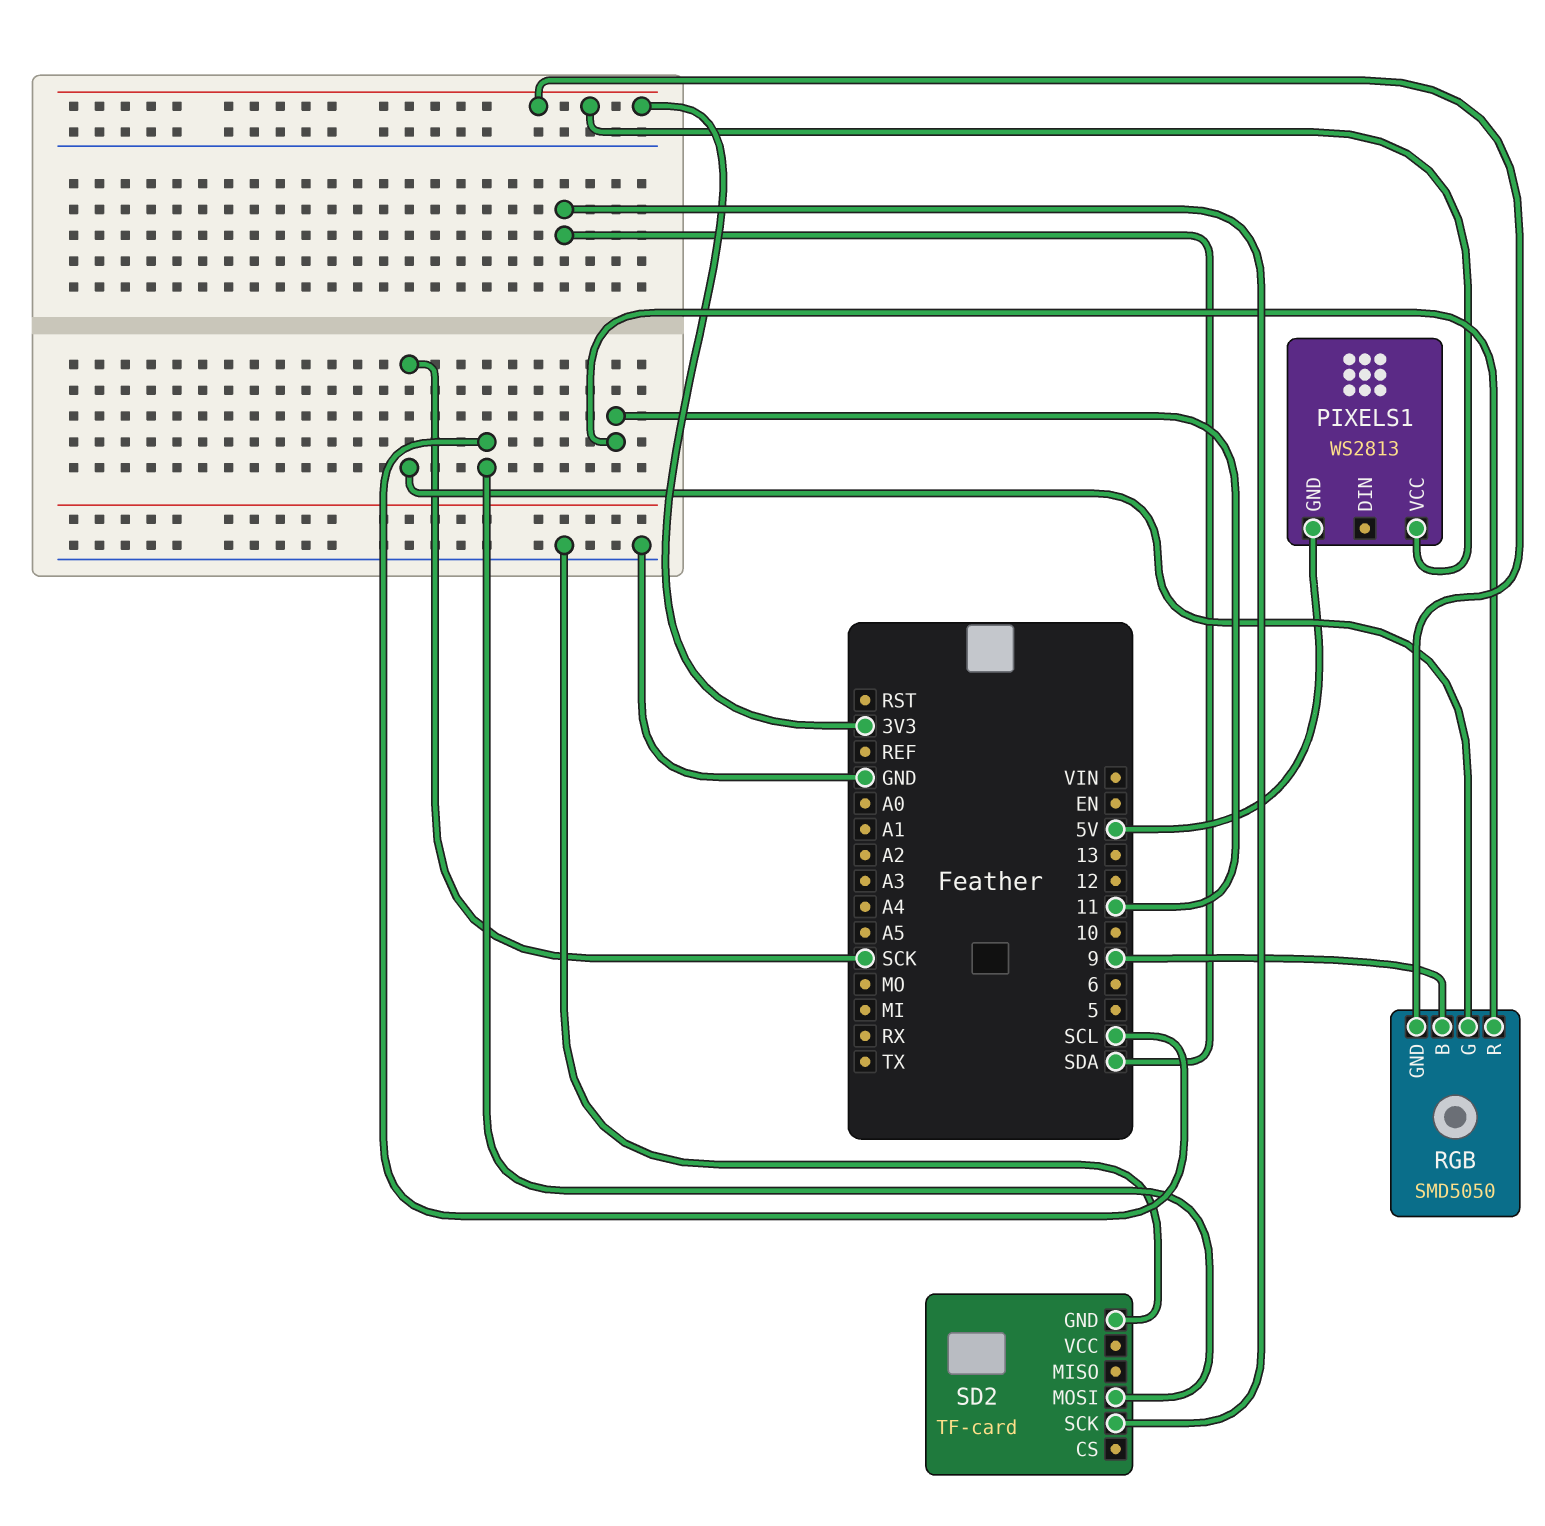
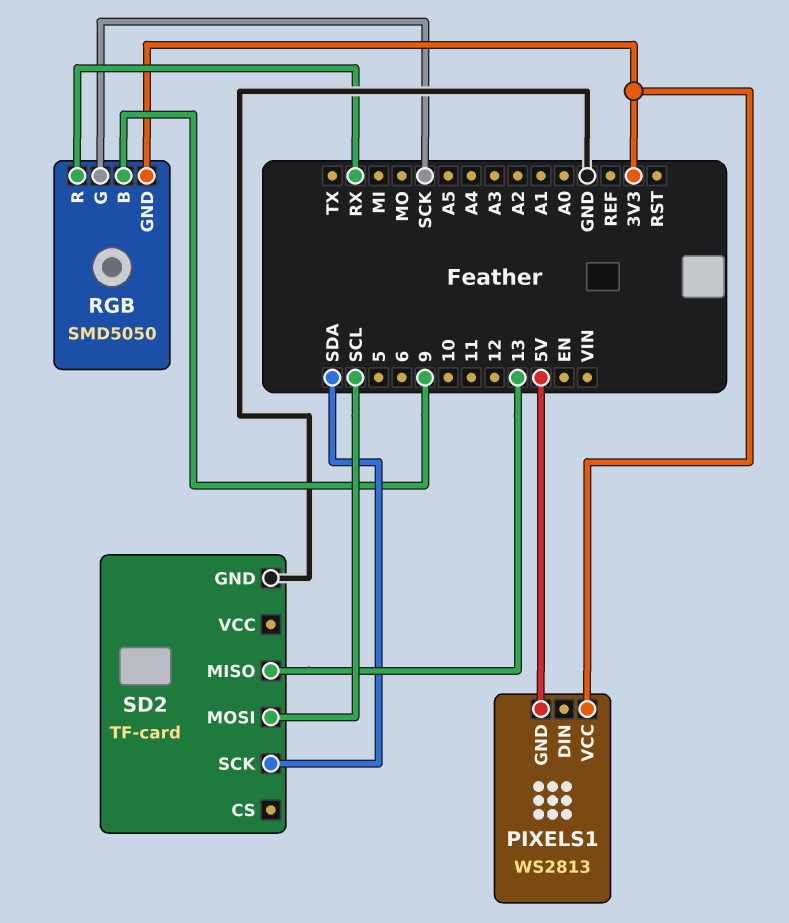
RGB pin R: 11 -> RX
SD2 pin MISO: none -> 13

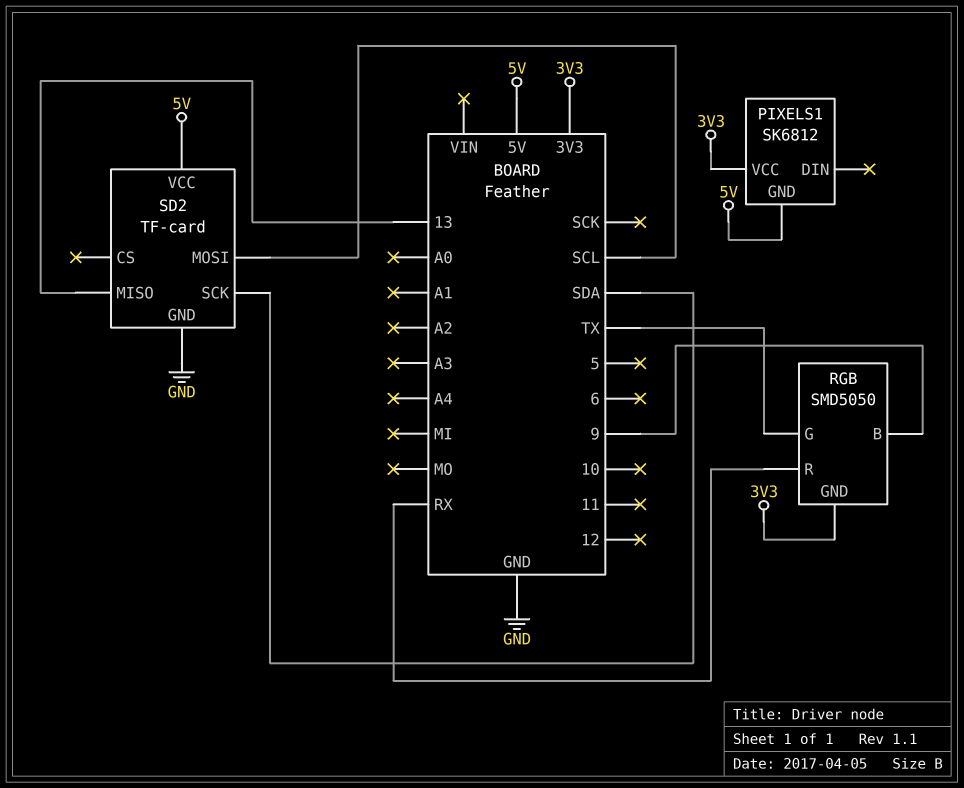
PIXELS1: WS2813 -> SK6812
RGB pin G: SCK -> TX
SD2 pin VCC: none -> 5V

